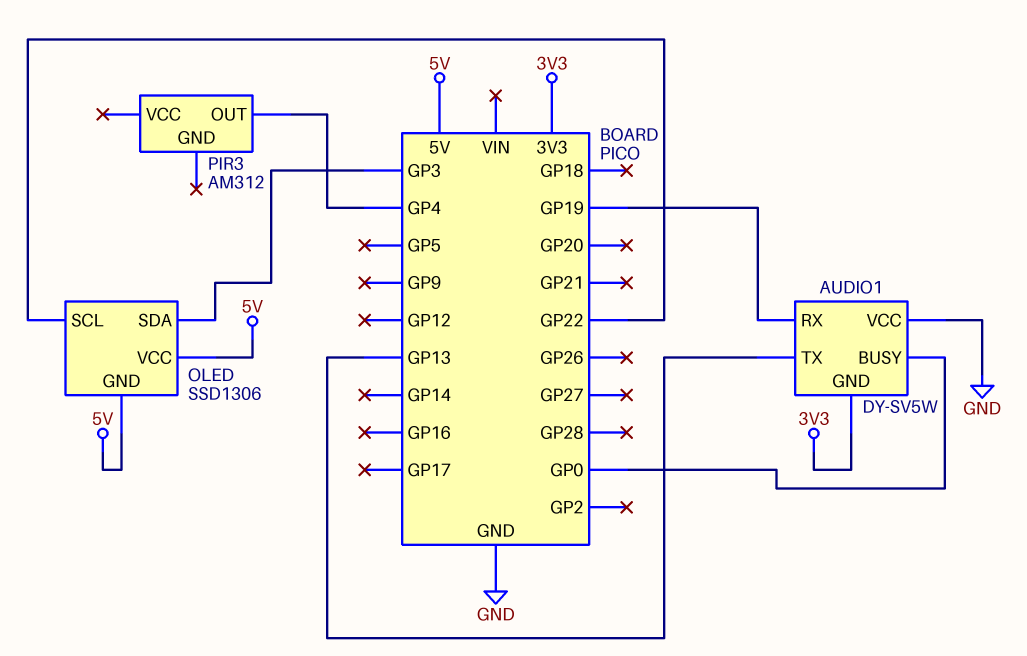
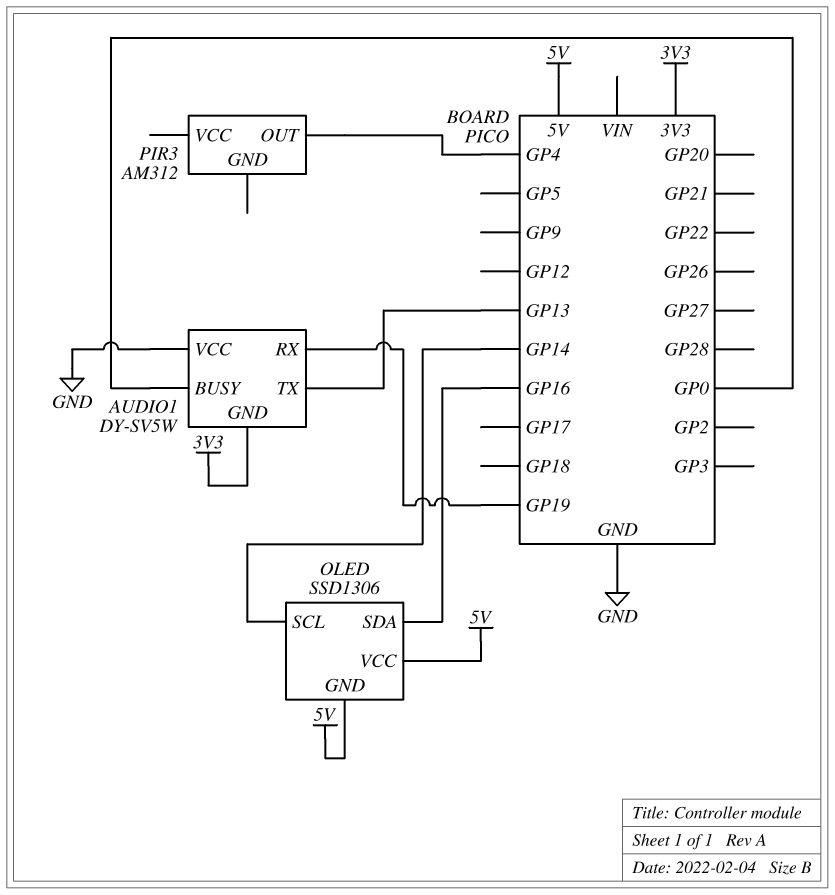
OLED pin SCL: GP22 -> GP14
OLED pin SDA: GP3 -> GP16

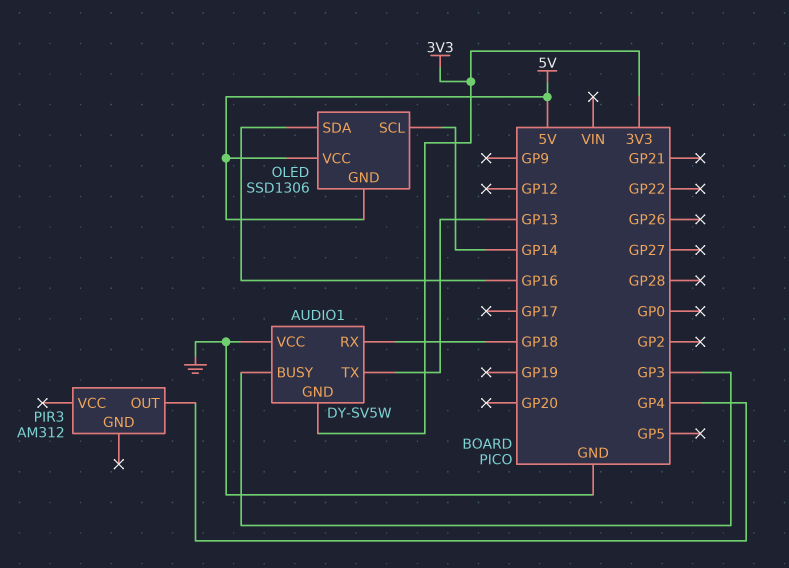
AUDIO1 pin BUSY: GP0 -> GP3
AUDIO1 pin RX: GP19 -> GP18

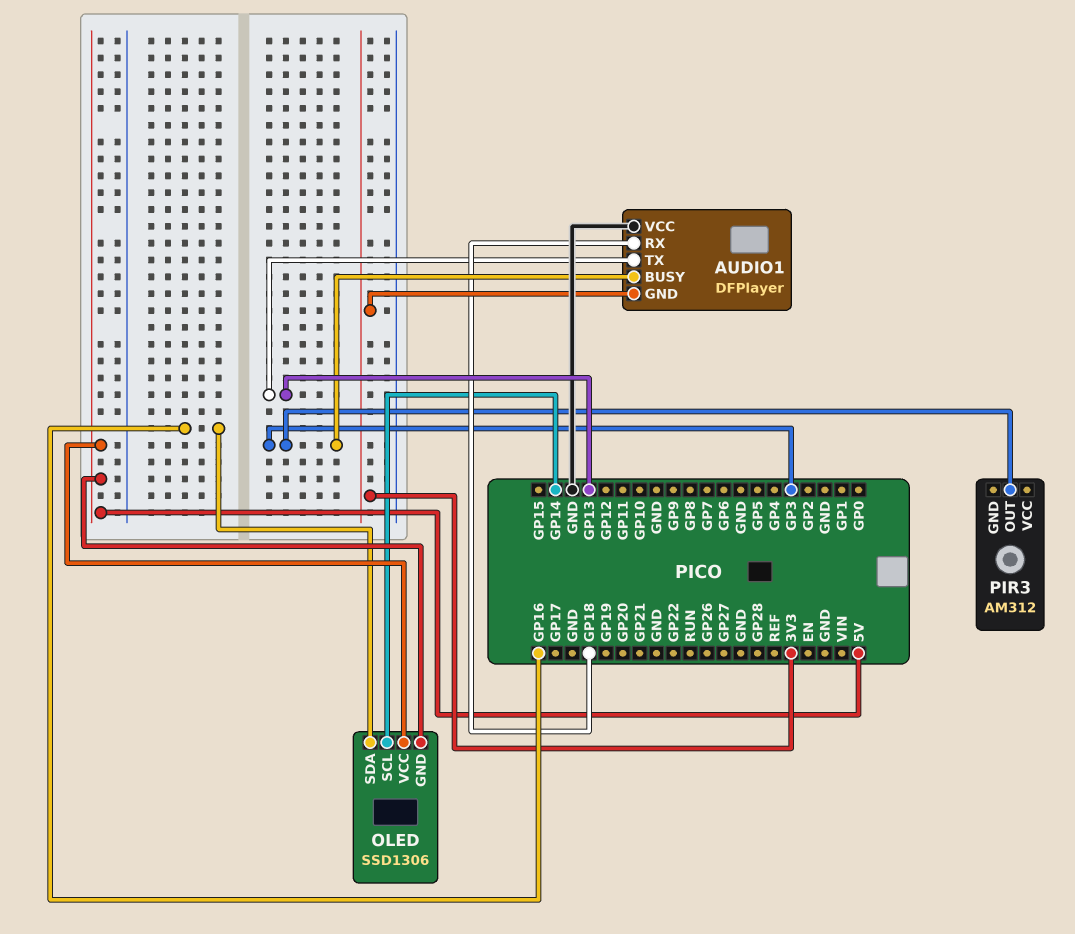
AUDIO1: DY-SV5W -> DFPlayer
PIR3 pin OUT: GP4 -> GP3

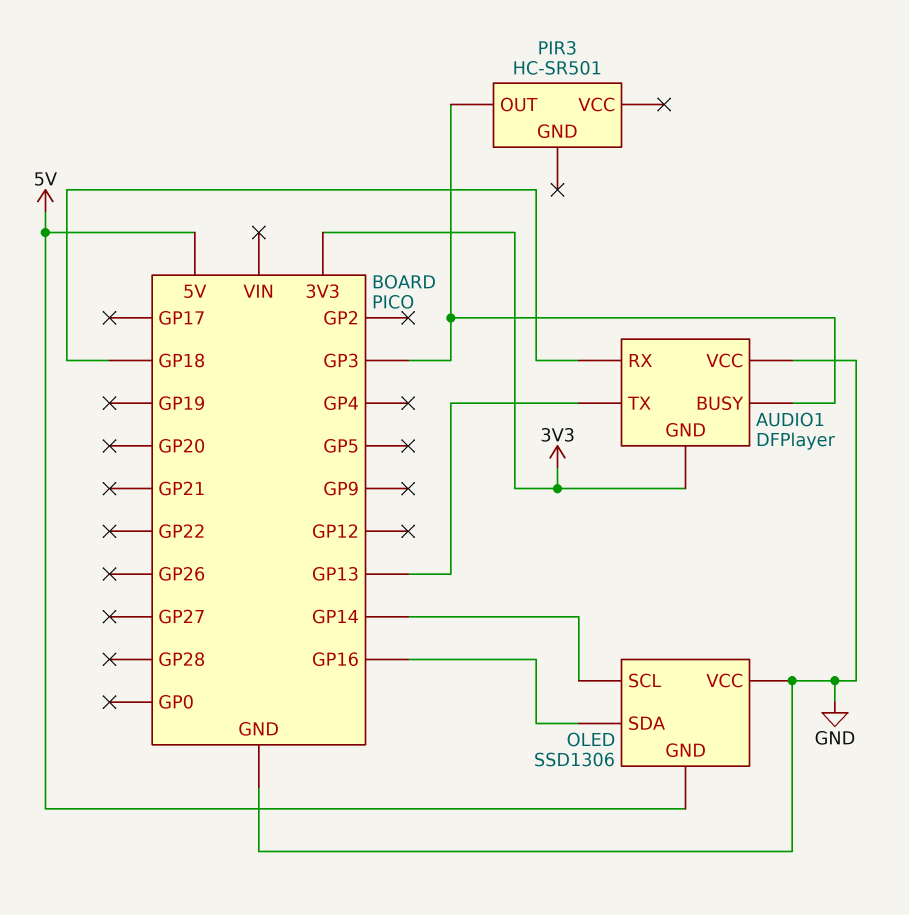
OLED pin VCC: 5V -> GND
PIR3: AM312 -> HC-SR501

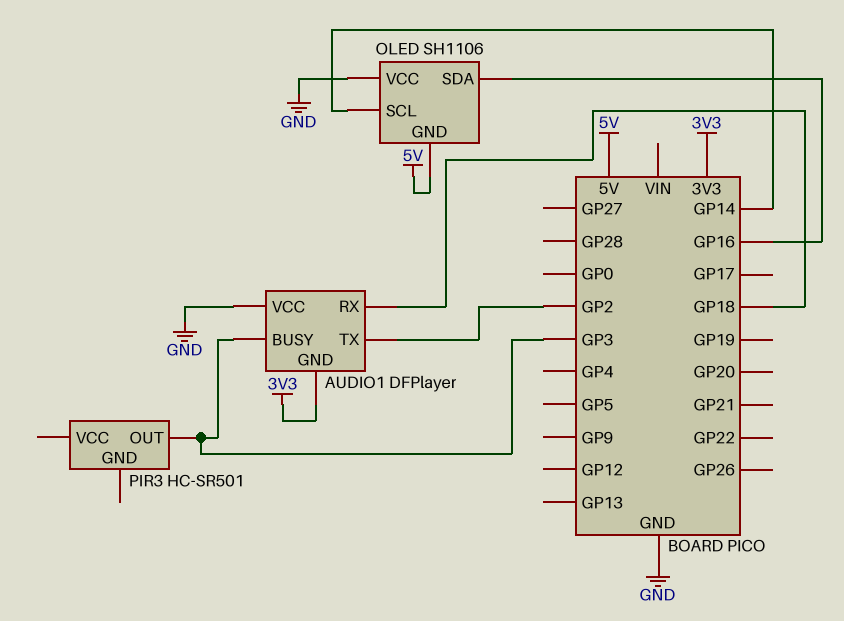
AUDIO1 pin TX: GP13 -> GP2
OLED: SSD1306 -> SH1106

